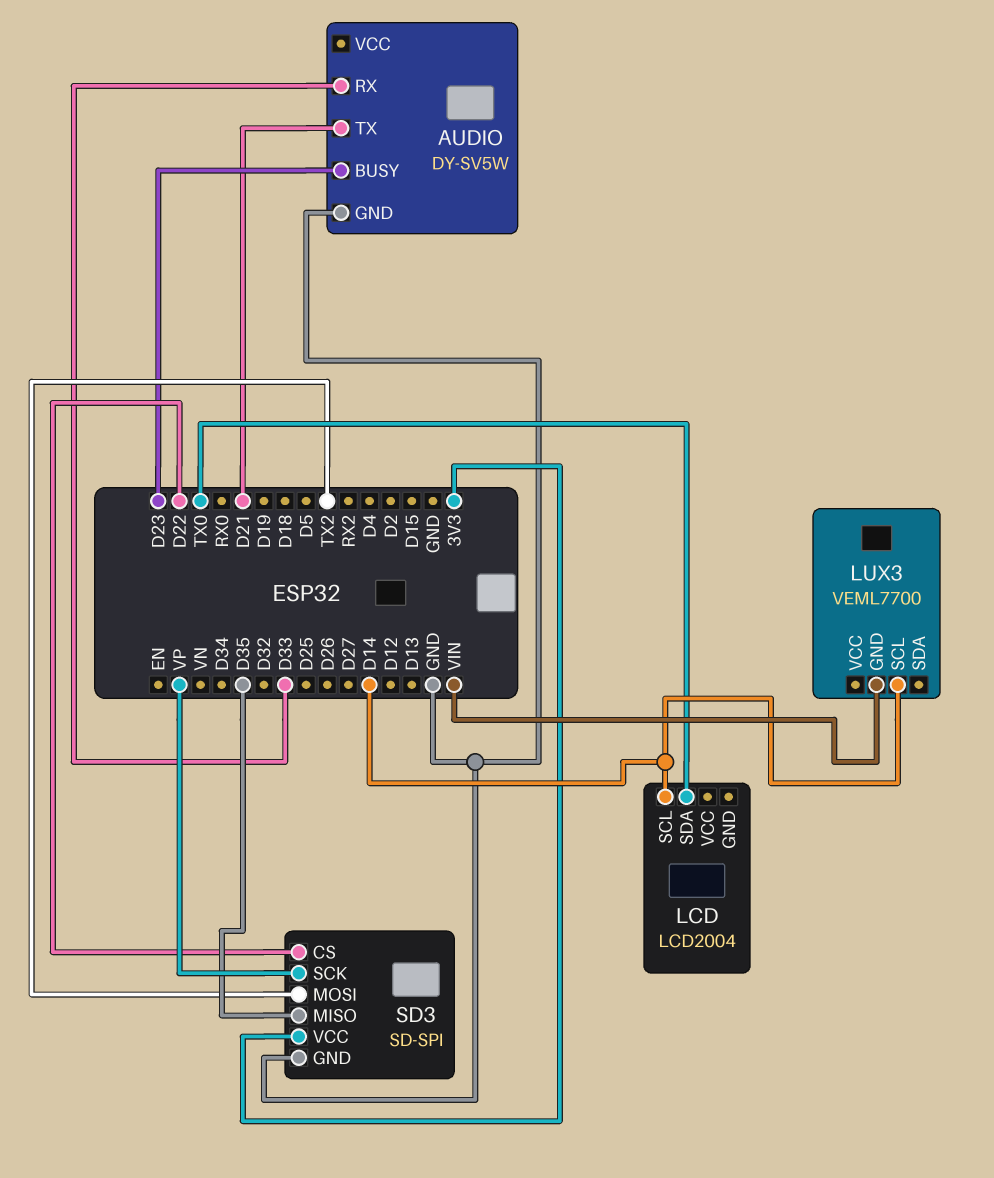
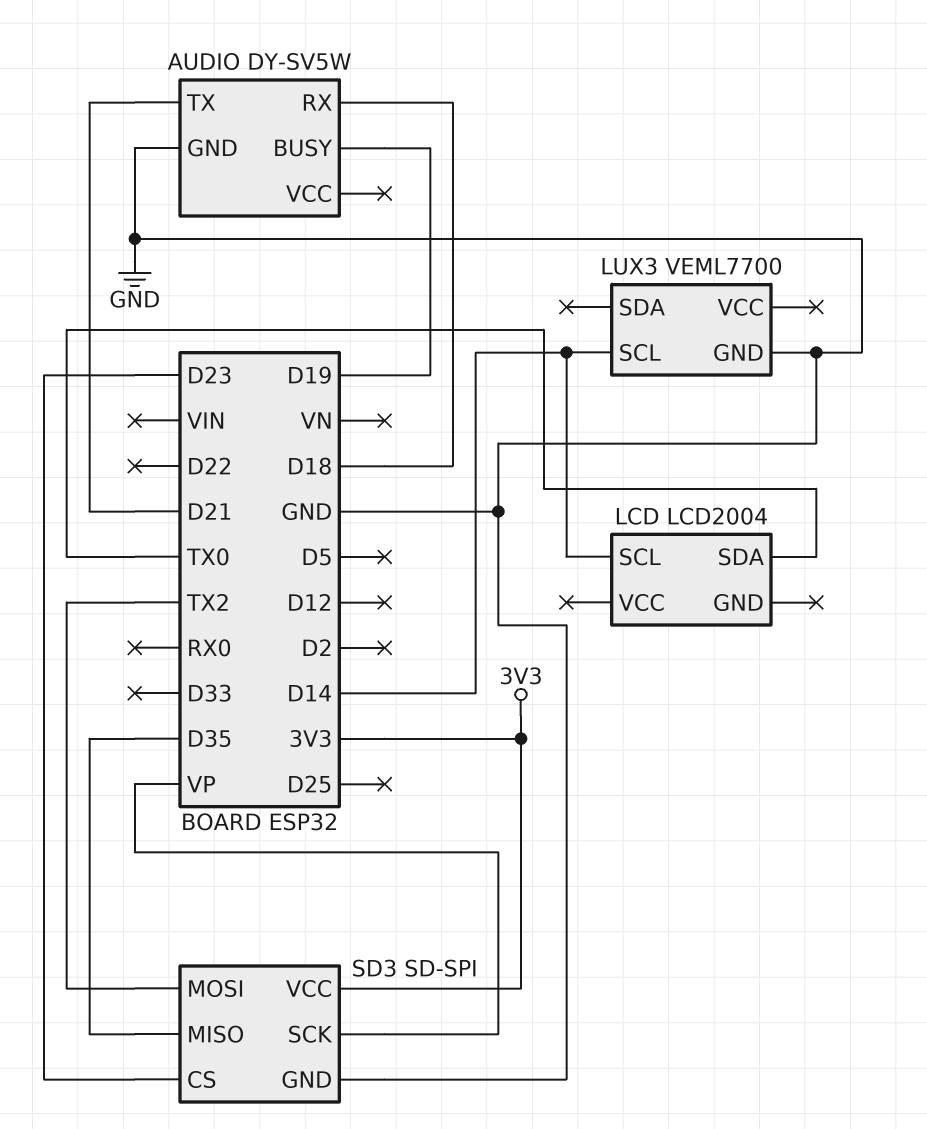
AUDIO pin BUSY: D23 -> D19
AUDIO pin RX: D33 -> D18
LUX3 pin GND: VIN -> GND
SD3 pin CS: D22 -> D23

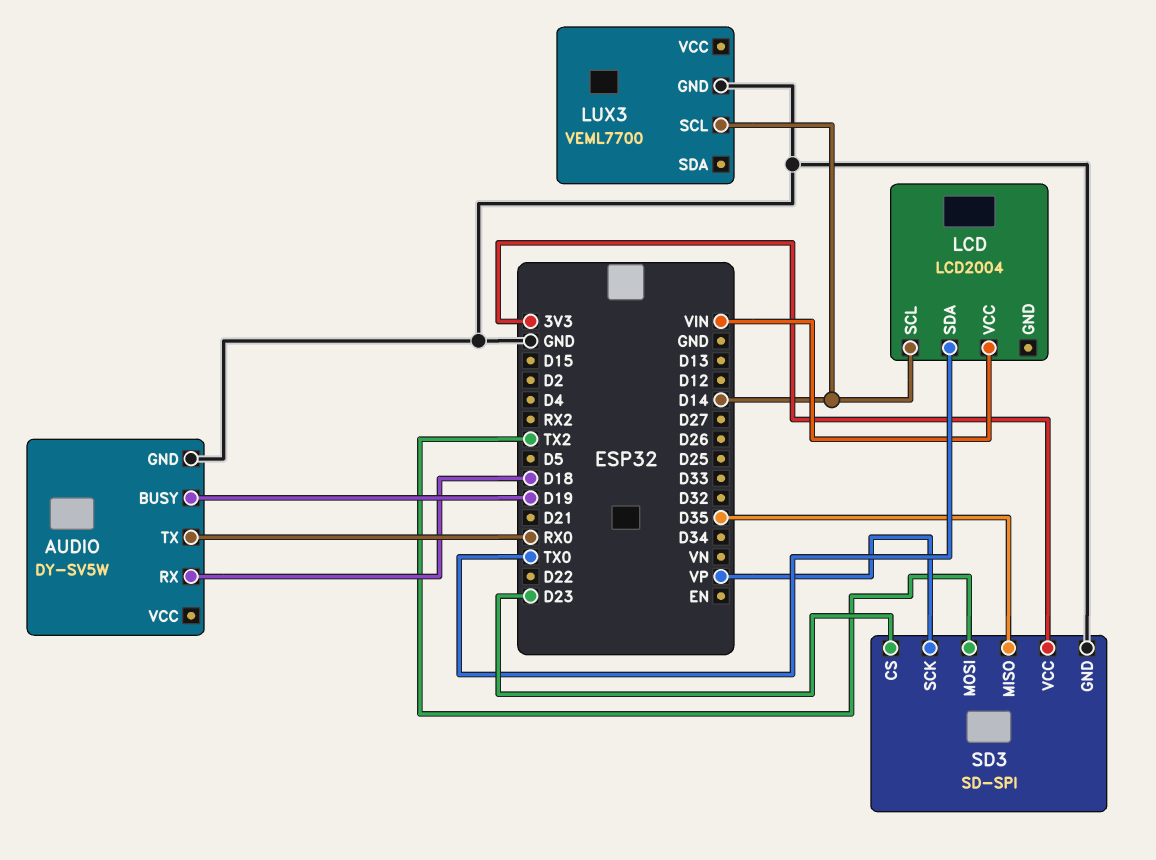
AUDIO pin TX: D21 -> RX0
LCD pin VCC: none -> VIN

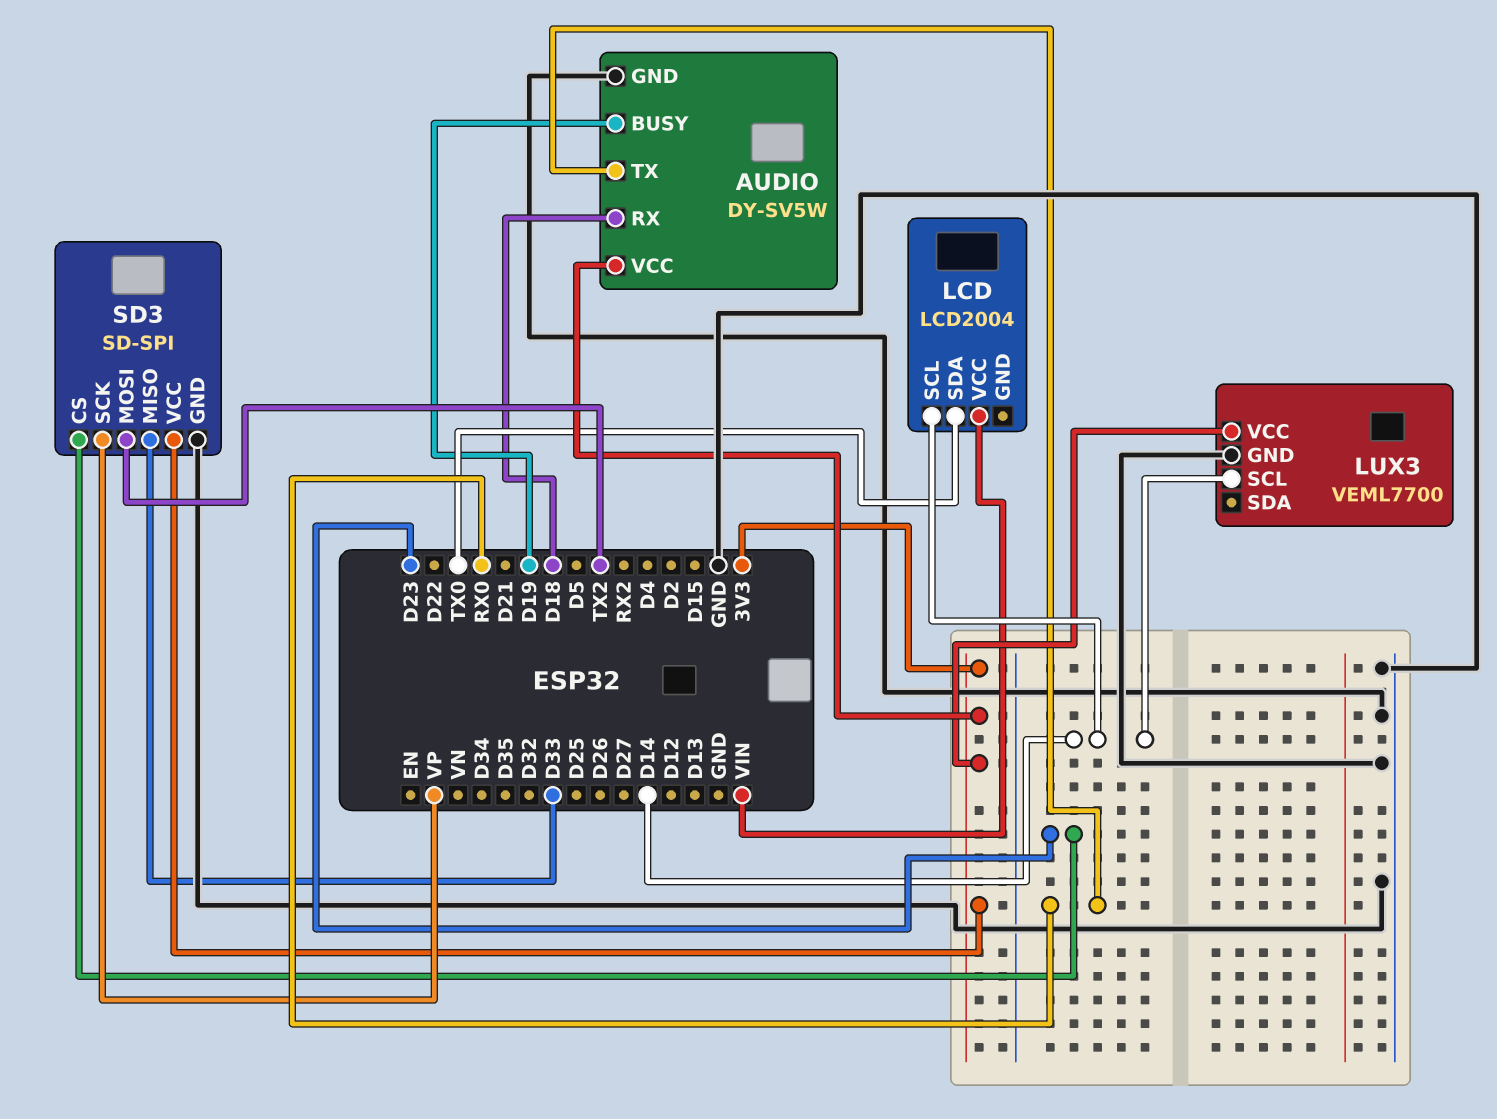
AUDIO pin VCC: none -> 3V3
LUX3 pin VCC: none -> 3V3
SD3 pin MISO: D35 -> D33

